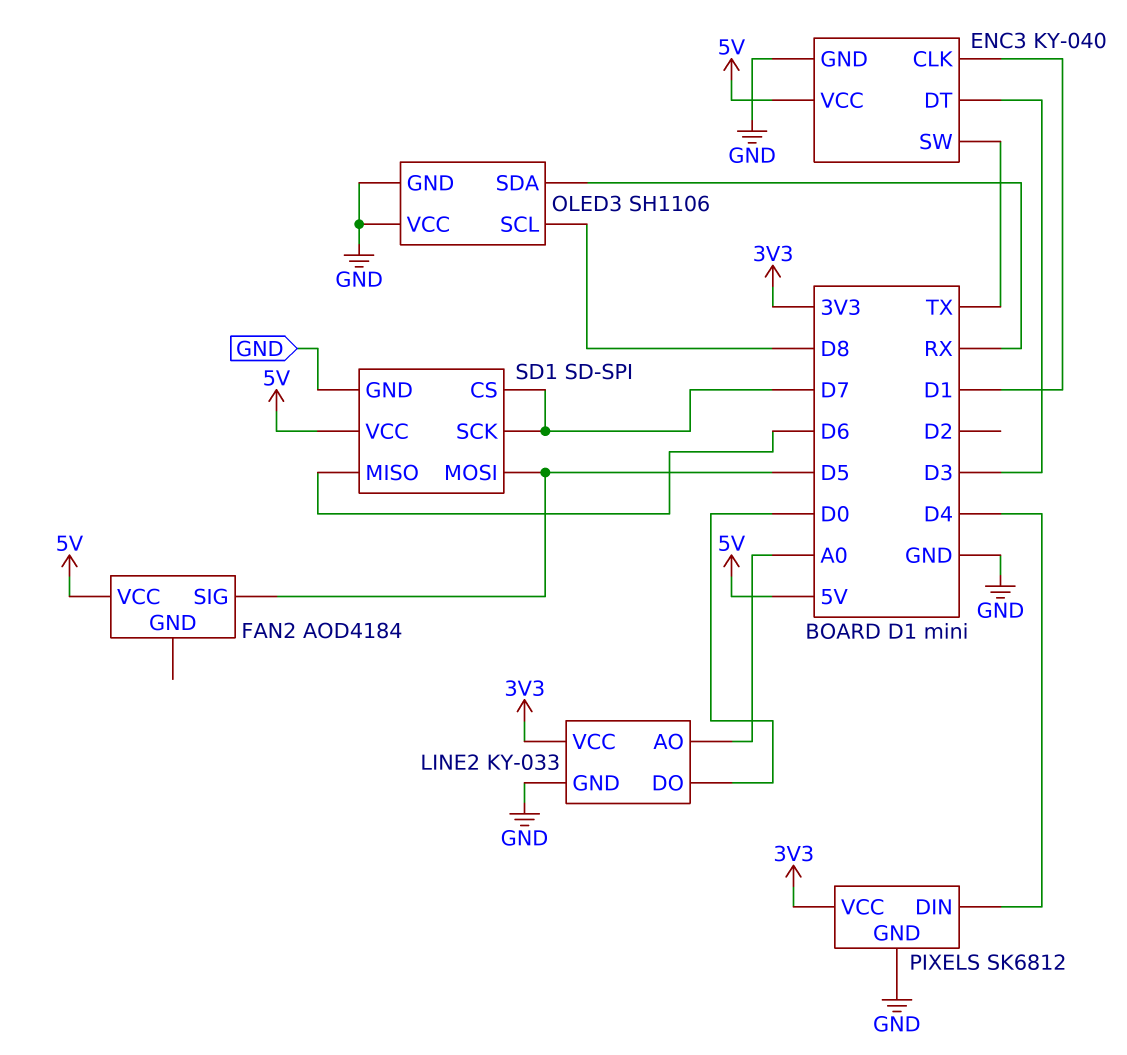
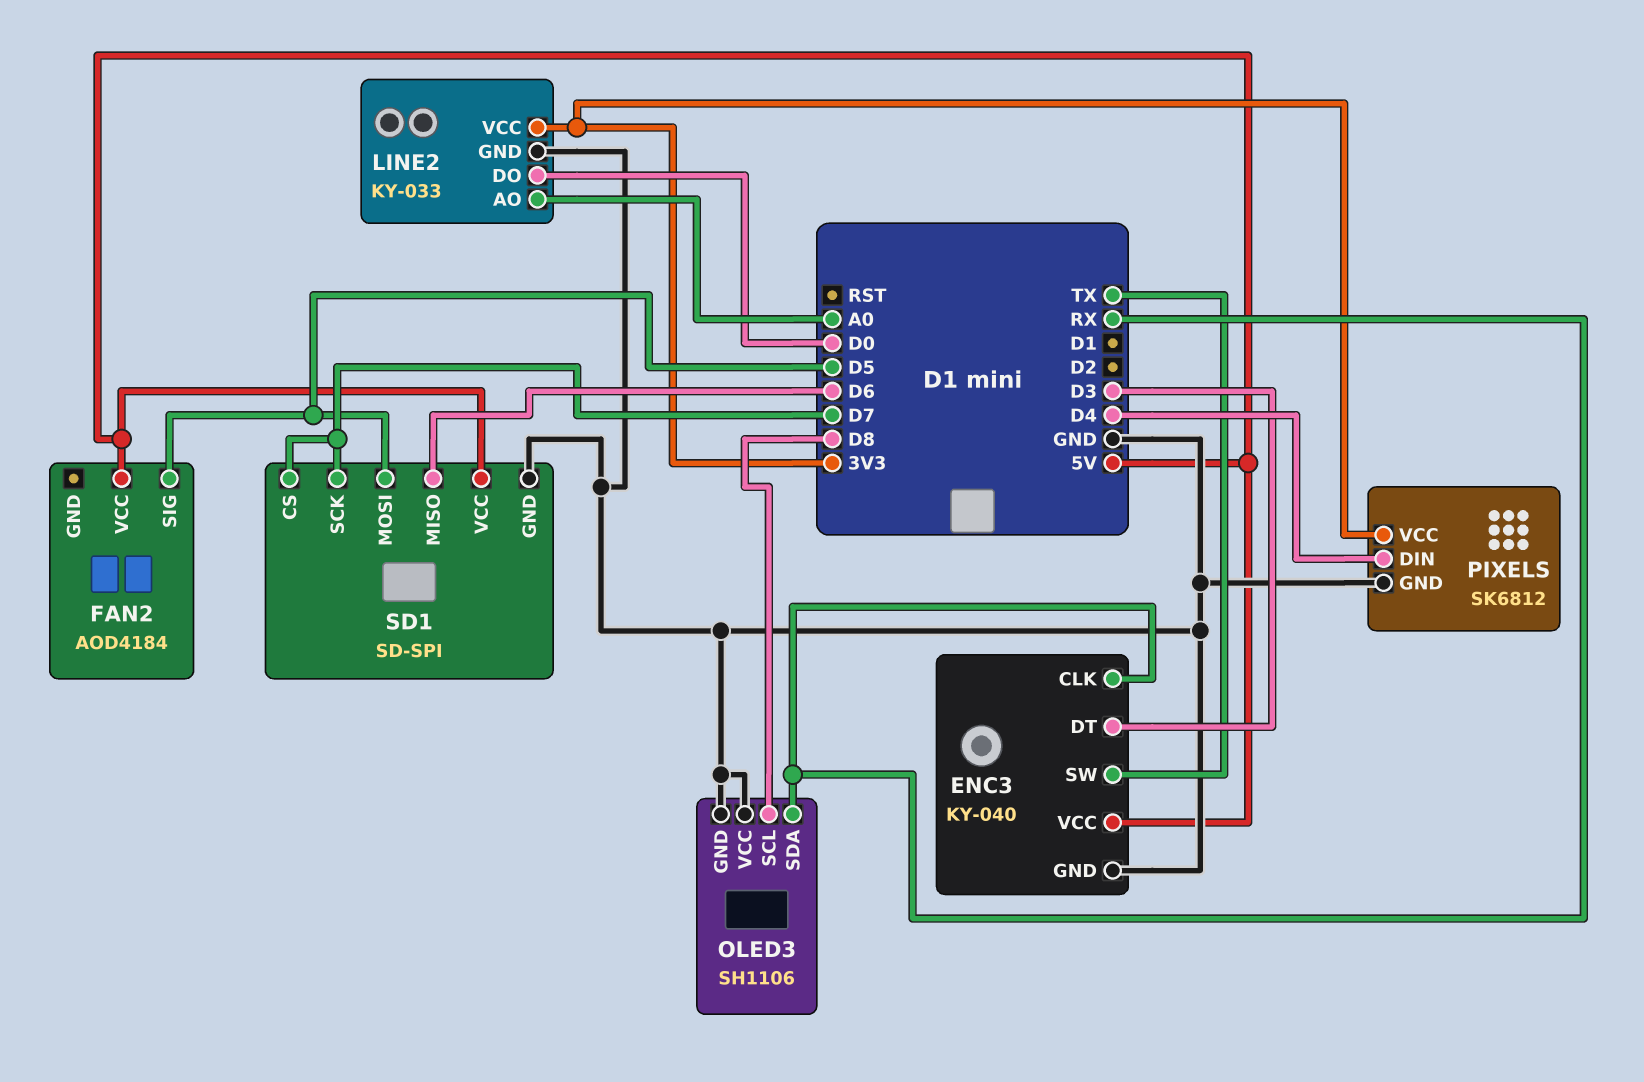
ENC3 pin CLK: D1 -> RX

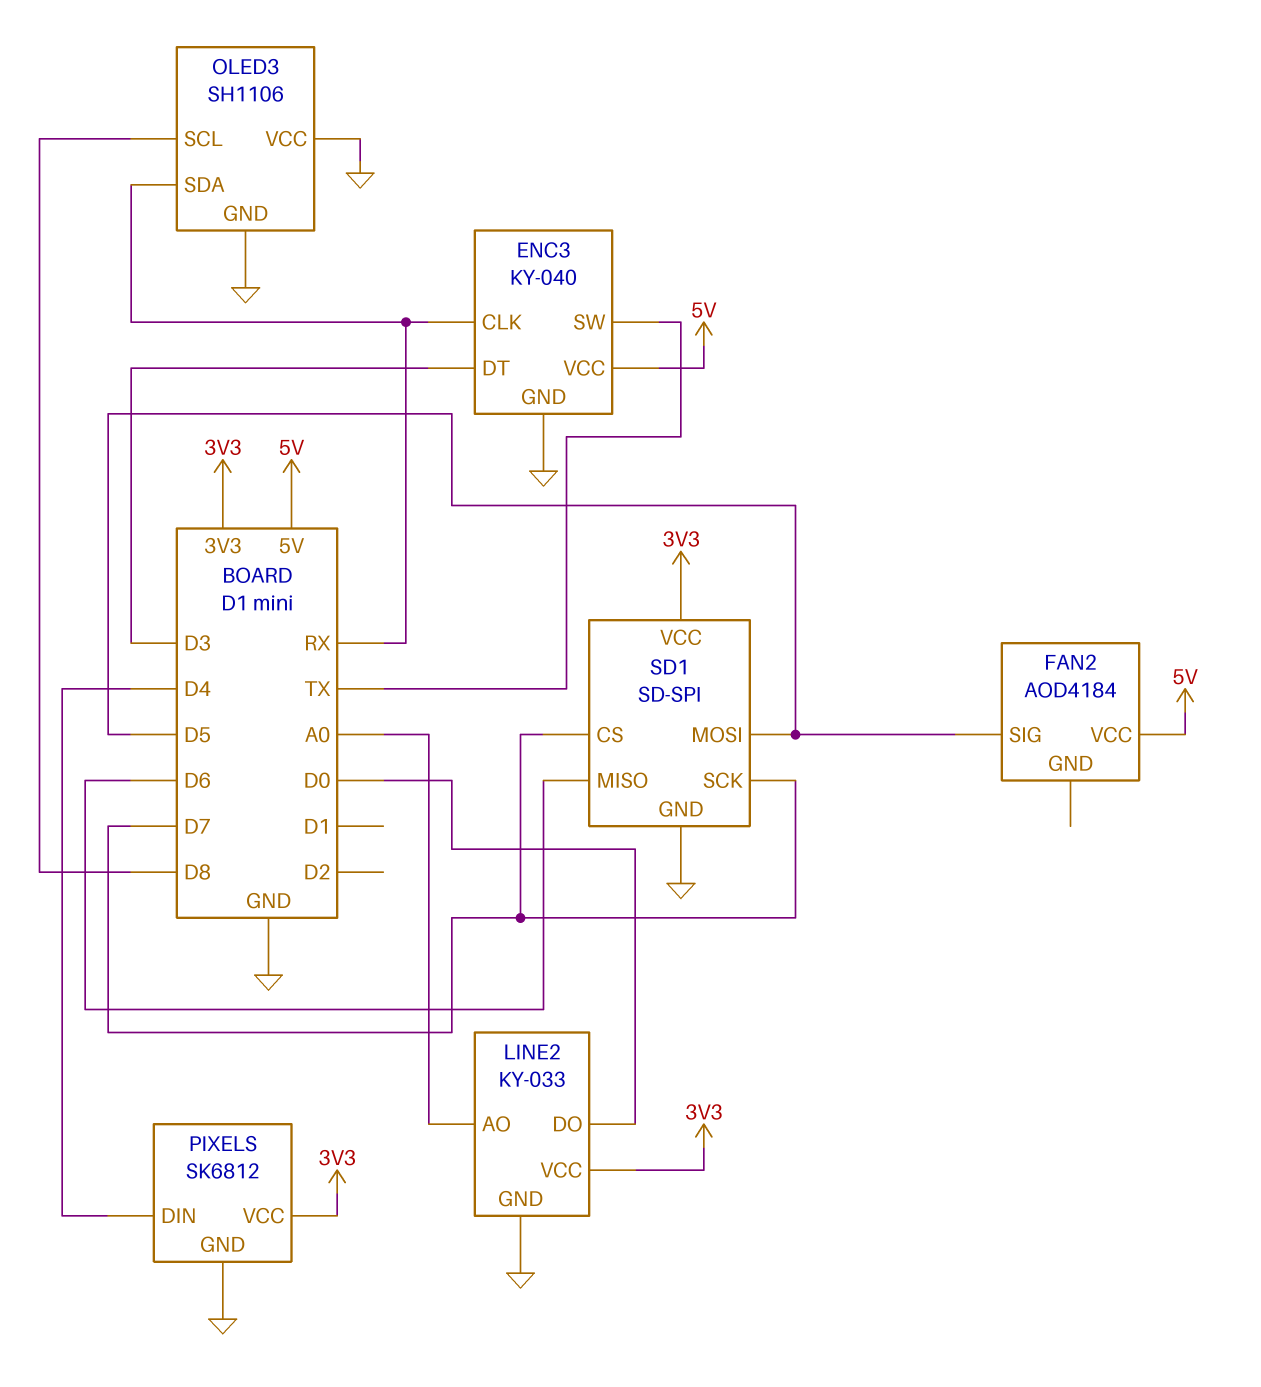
SD1 pin VCC: 5V -> 3V3

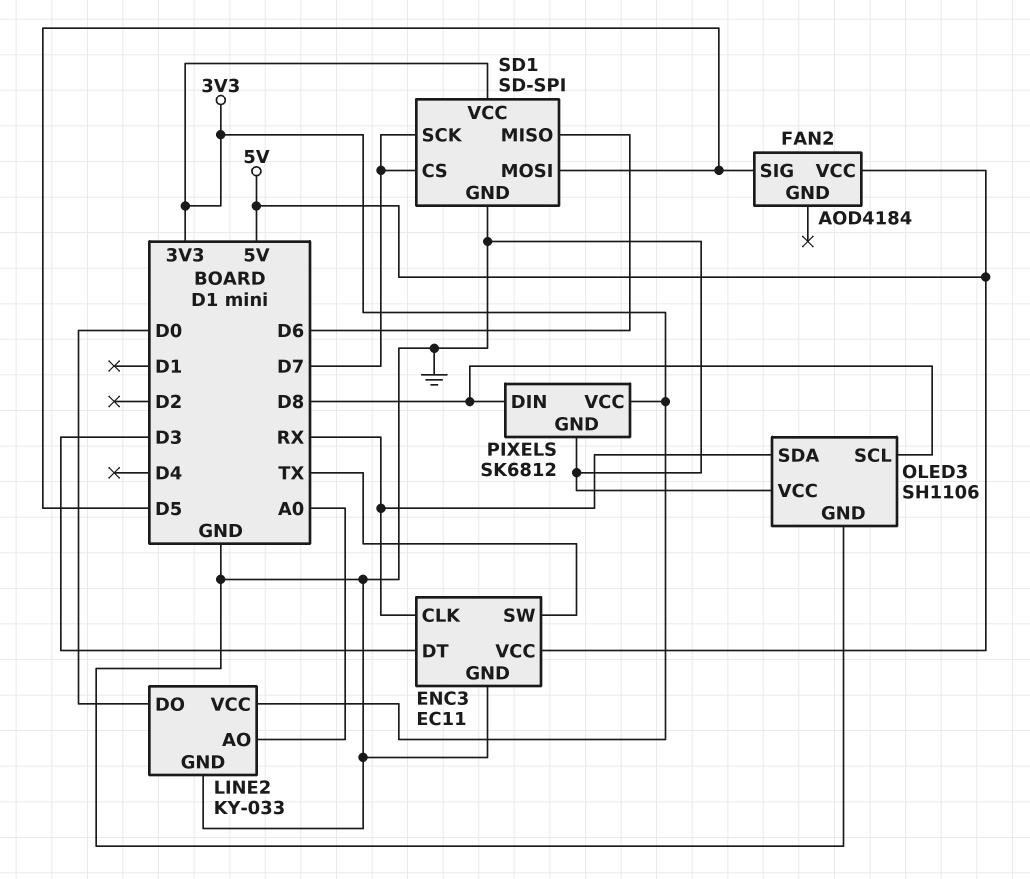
ENC3: KY-040 -> EC11
PIXELS pin DIN: D4 -> D8

